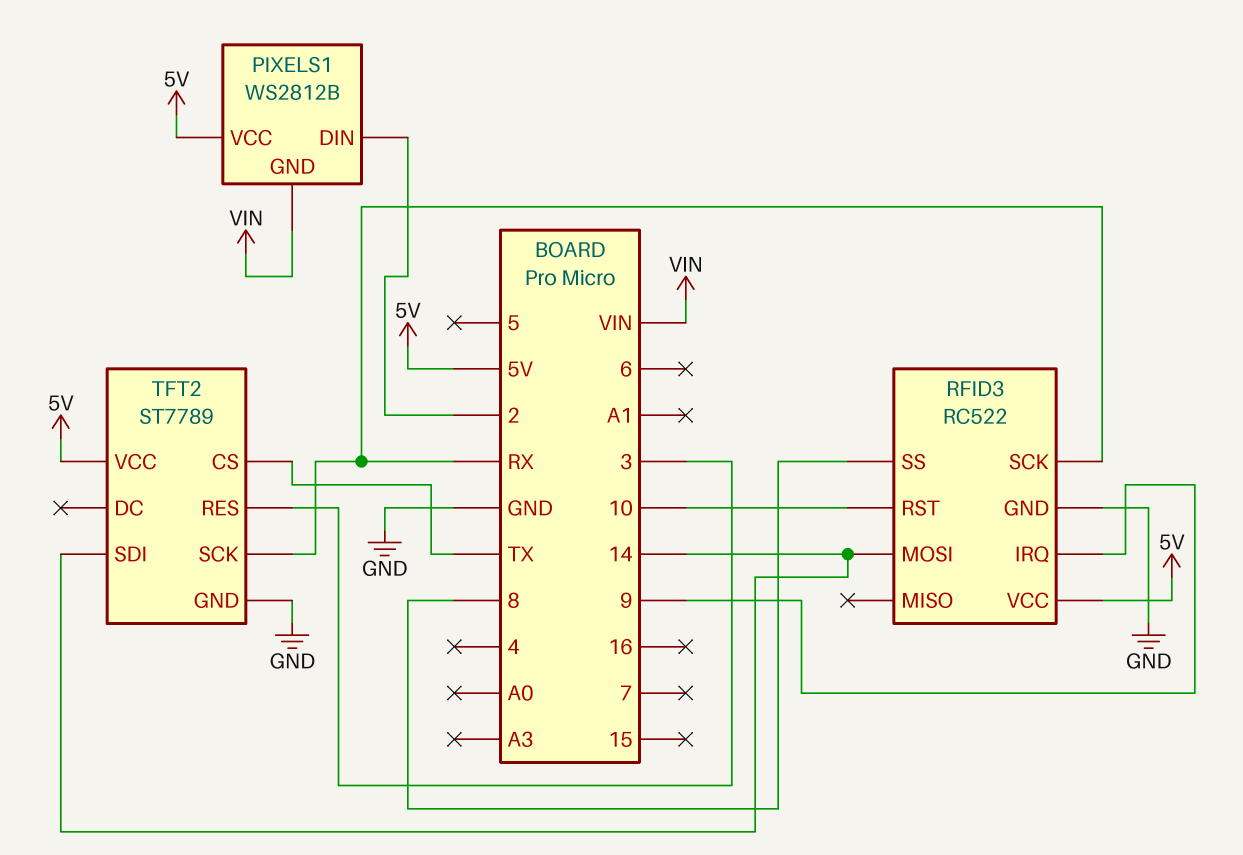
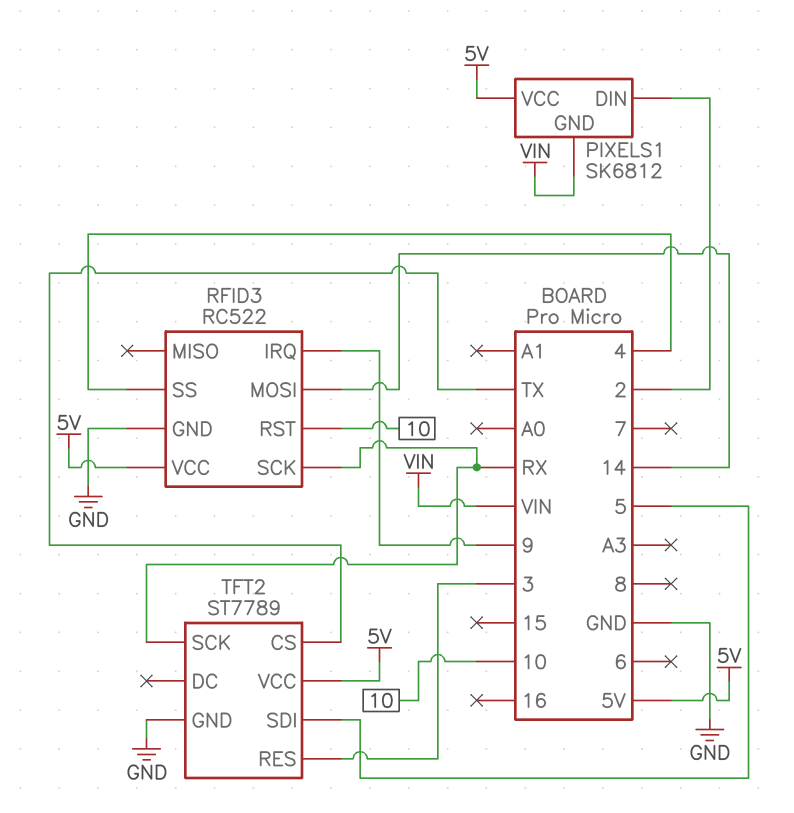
PIXELS1: WS2812B -> SK6812
RFID3 pin SS: 8 -> 4
TFT2 pin SDI: 14 -> 5

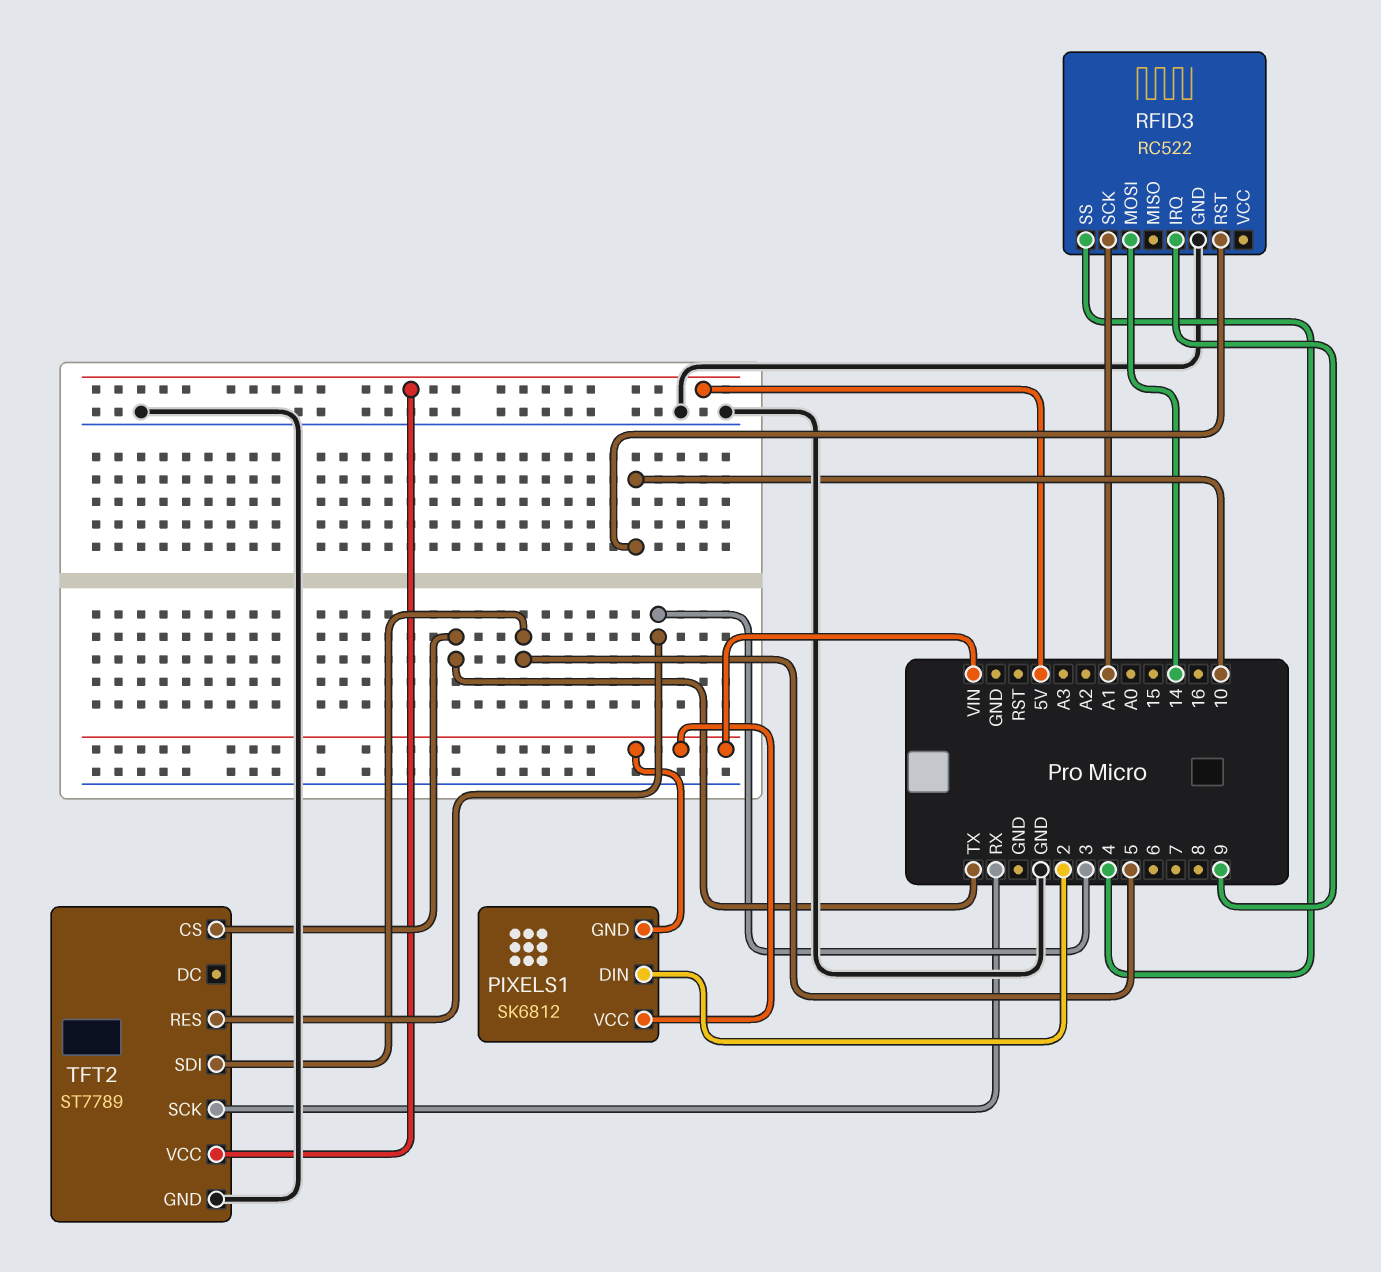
PIXELS1 pin VCC: 5V -> VIN
RFID3 pin SCK: RX -> A1
RFID3 pin VCC: 5V -> none

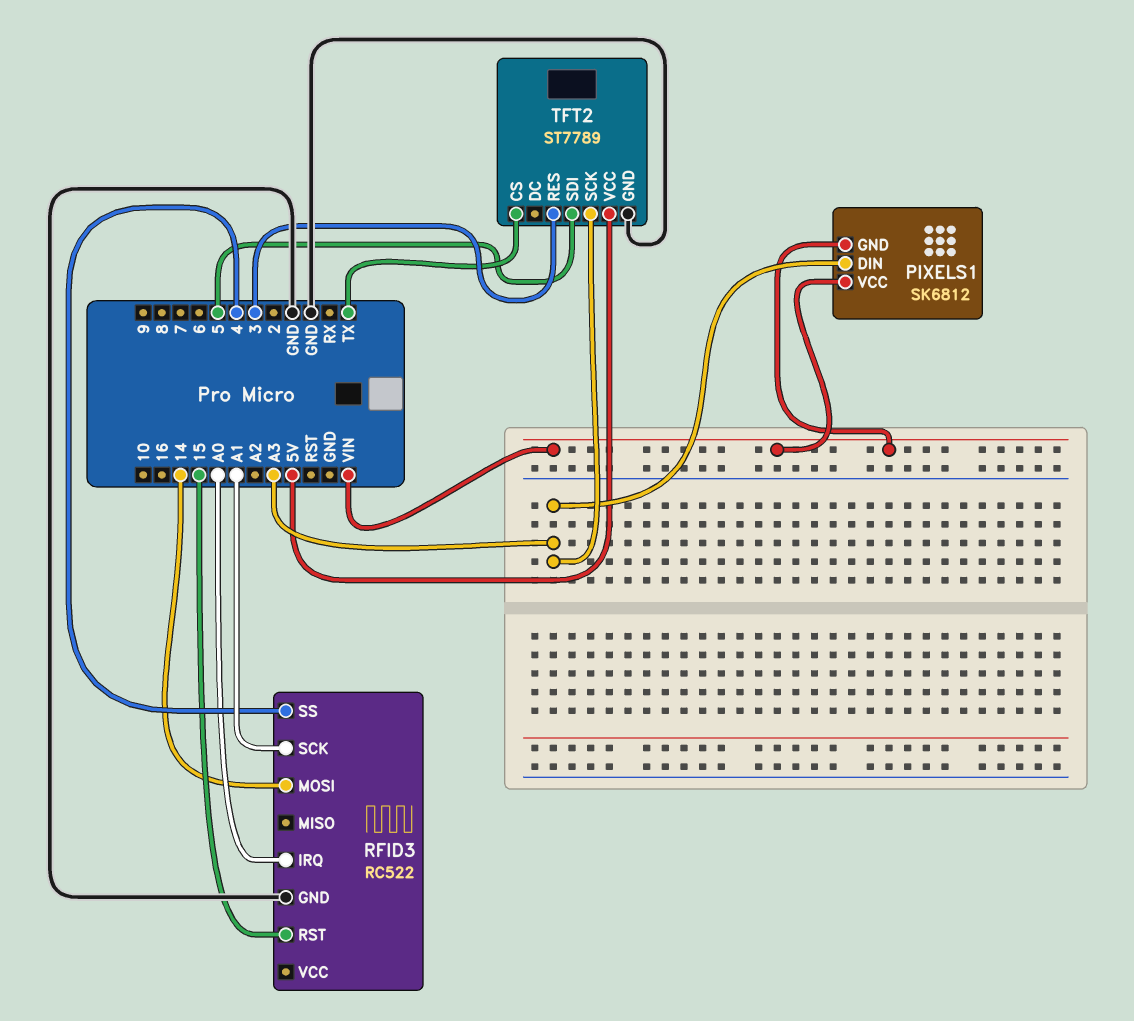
PIXELS1 pin DIN: 2 -> A3
RFID3 pin IRQ: 9 -> A0
RFID3 pin RST: 10 -> 15
TFT2 pin SCK: RX -> A3

